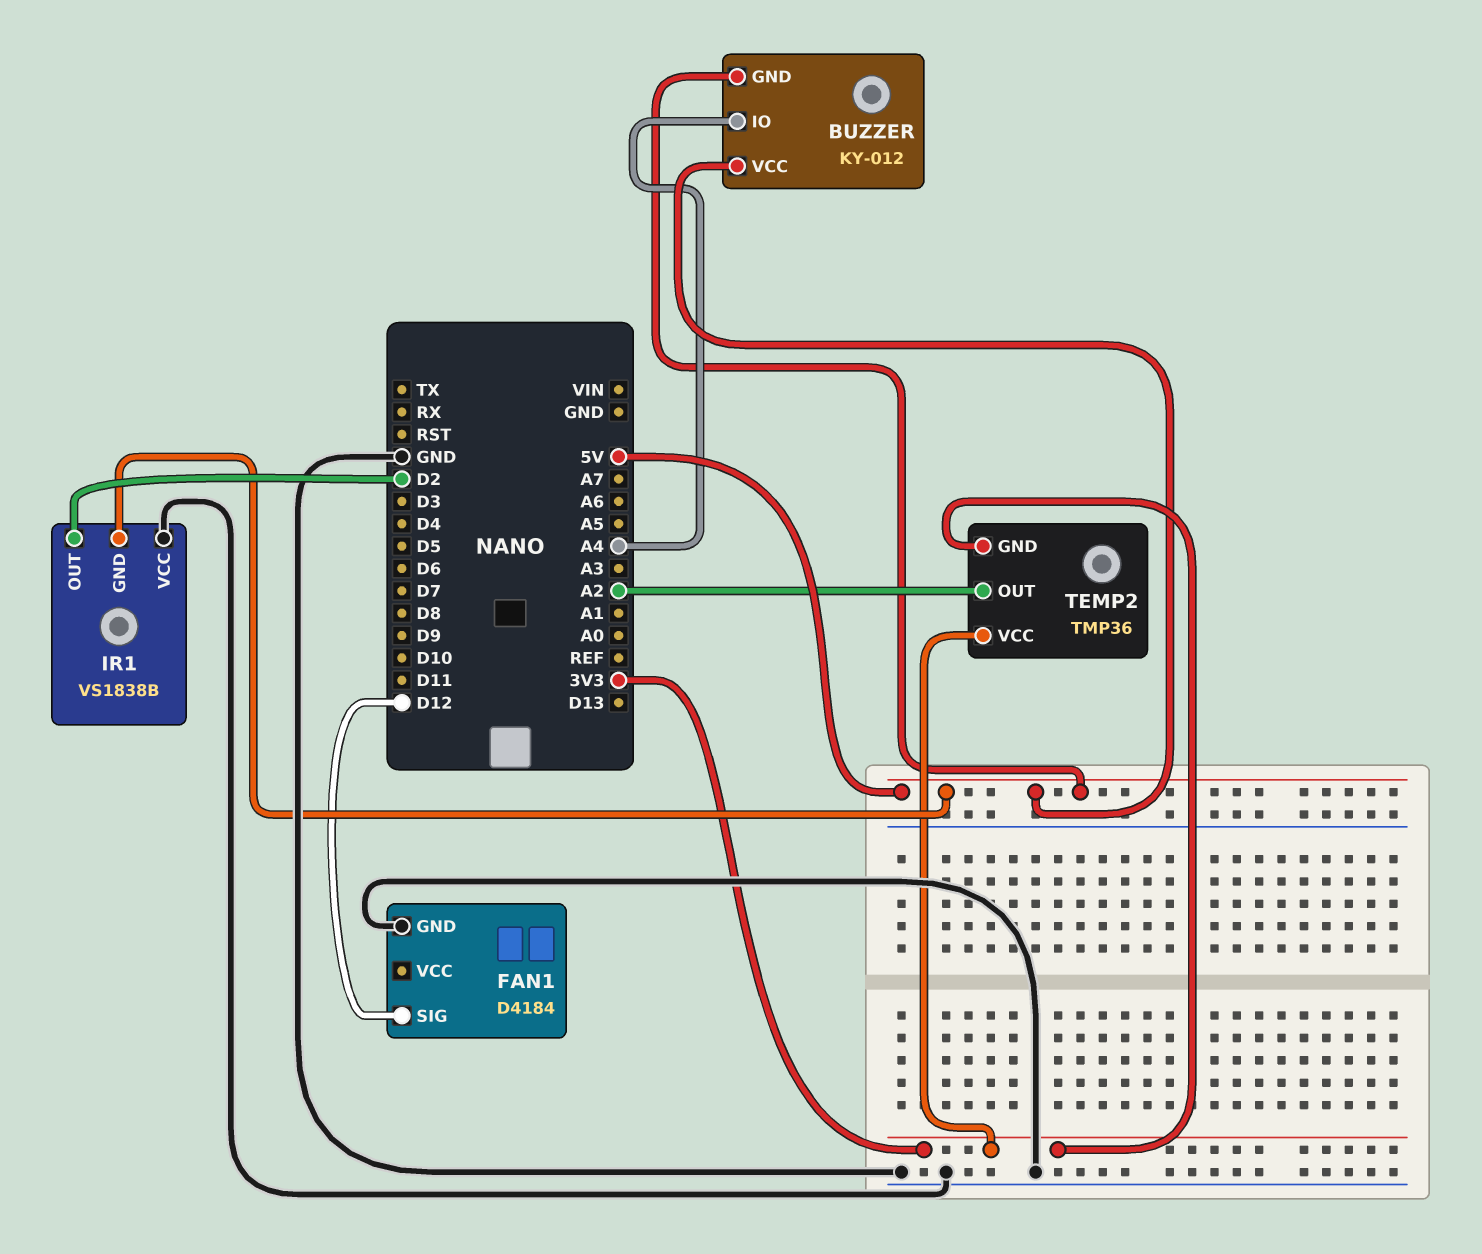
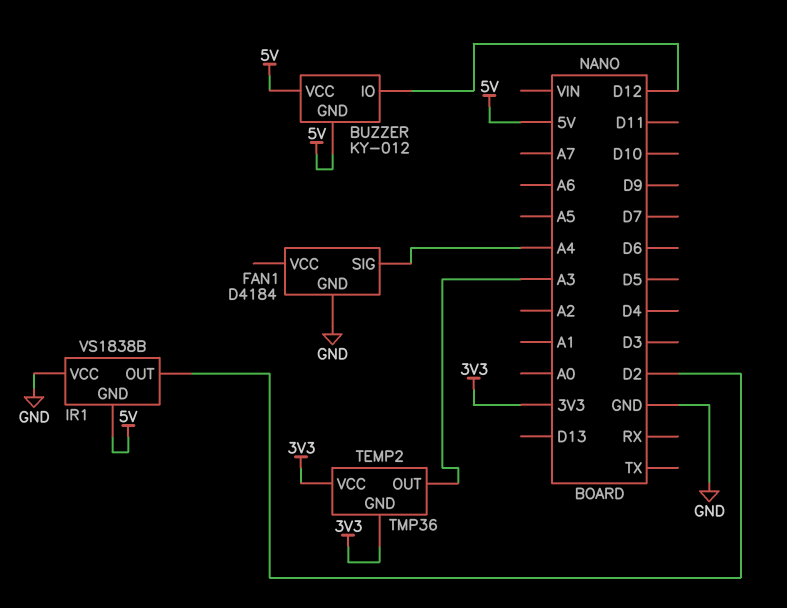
BUZZER pin IO: A4 -> D12
FAN1 pin SIG: D12 -> A4
TEMP2 pin OUT: A2 -> A3

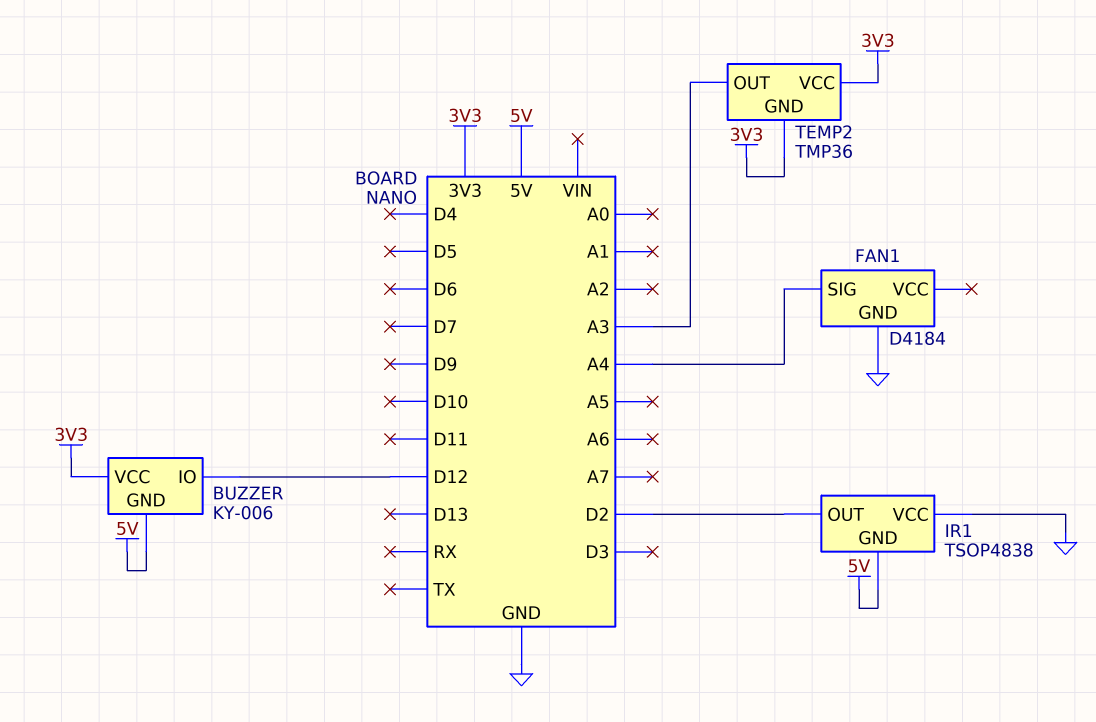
BUZZER: KY-012 -> KY-006
BUZZER pin VCC: 5V -> 3V3
IR1: VS1838B -> TSOP4838

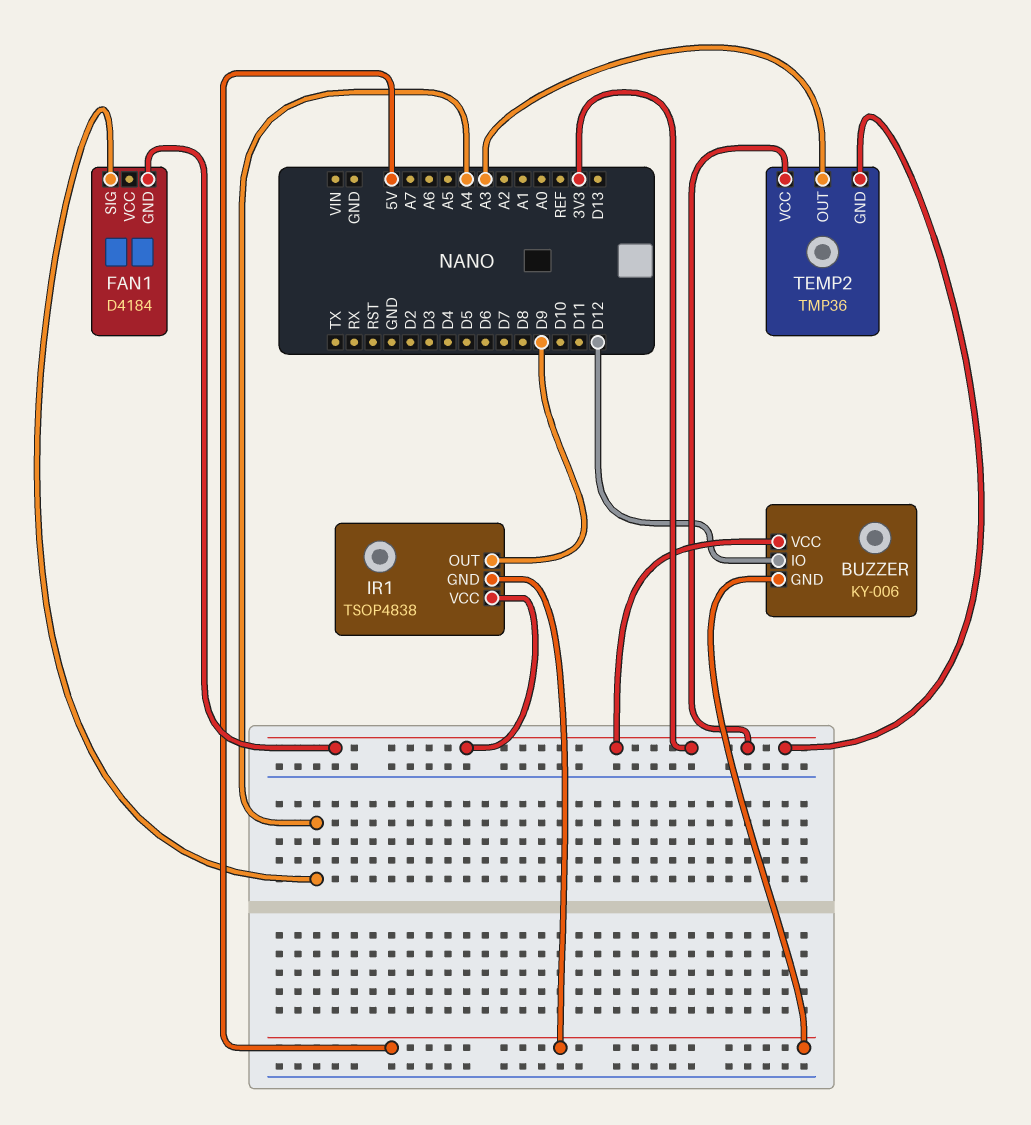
FAN1 pin GND: GND -> 3V3
IR1 pin OUT: D2 -> D9
IR1 pin VCC: GND -> 3V3

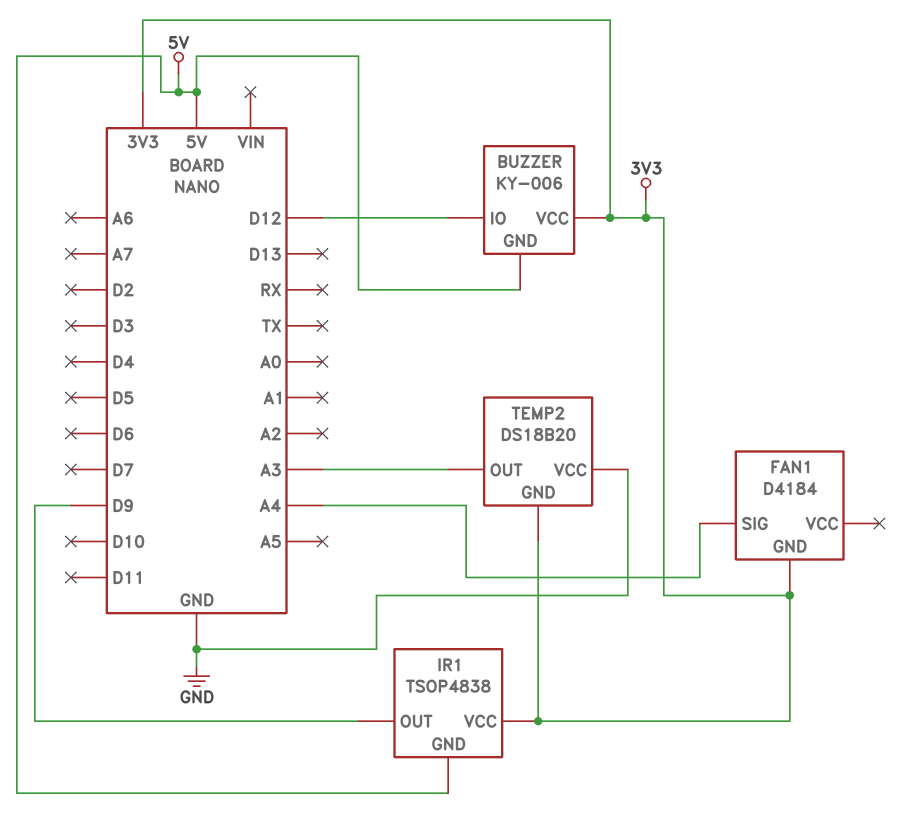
TEMP2: TMP36 -> DS18B20
TEMP2 pin VCC: 3V3 -> GND

